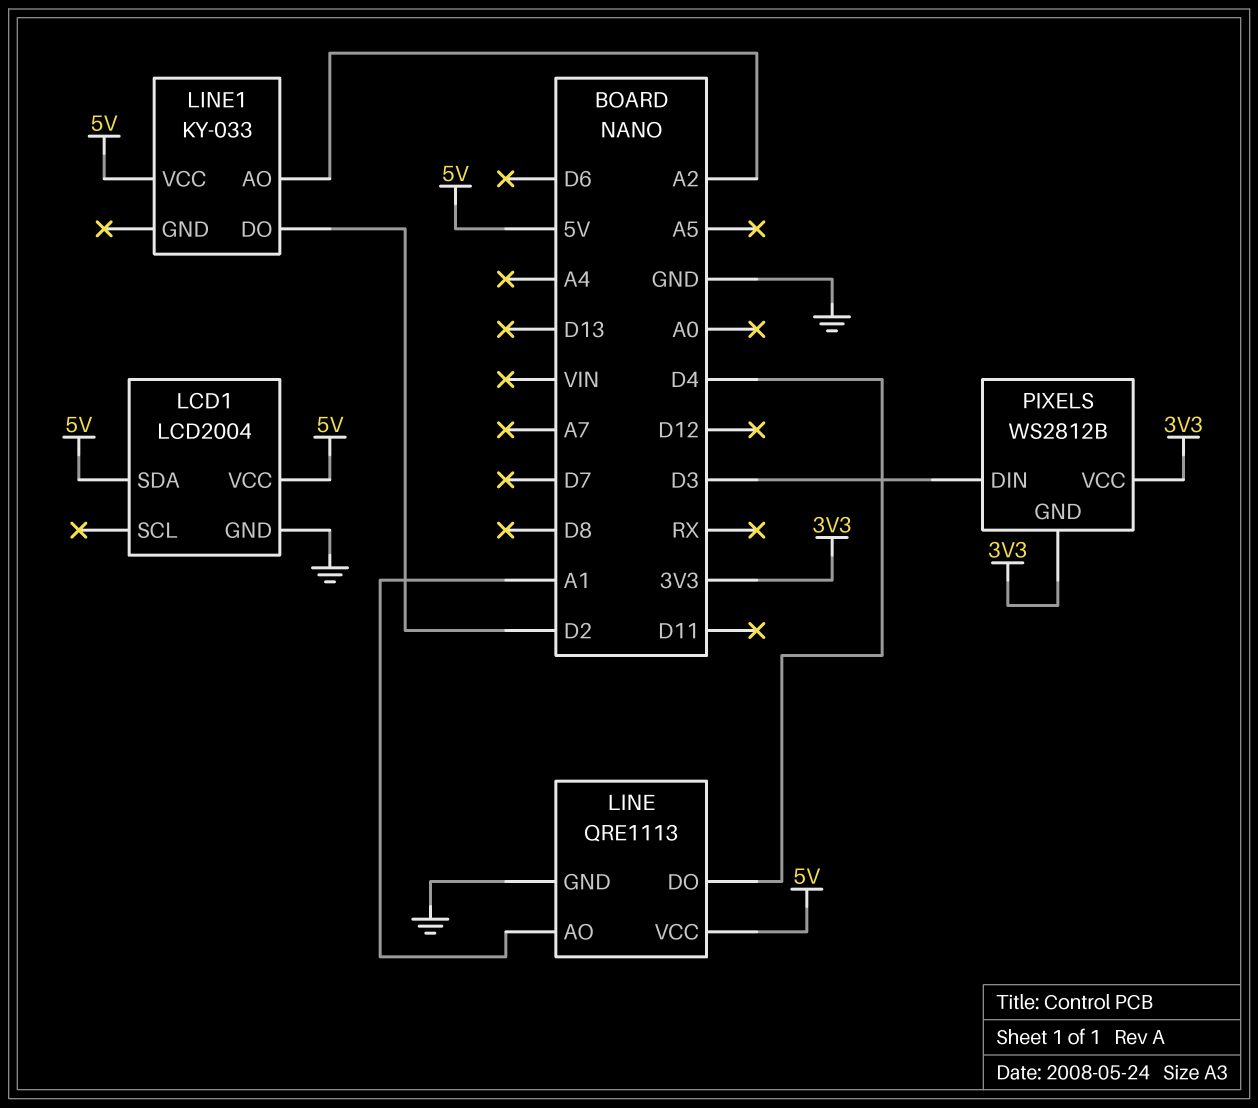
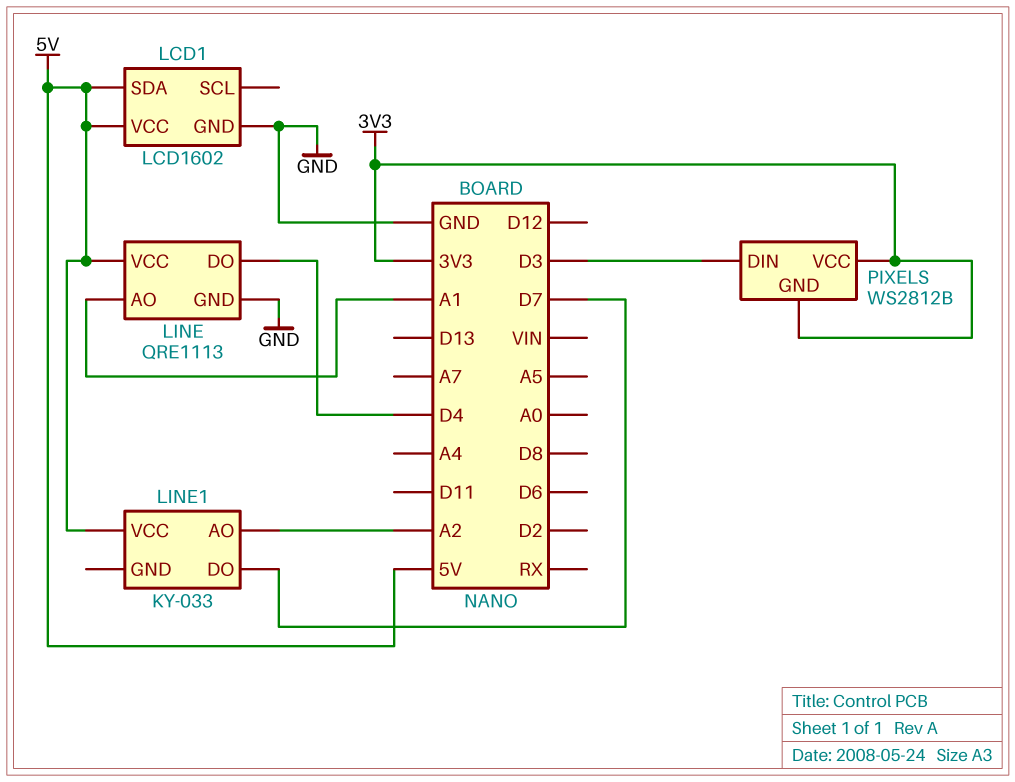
LCD1: LCD2004 -> LCD1602
LINE1 pin DO: D2 -> D7

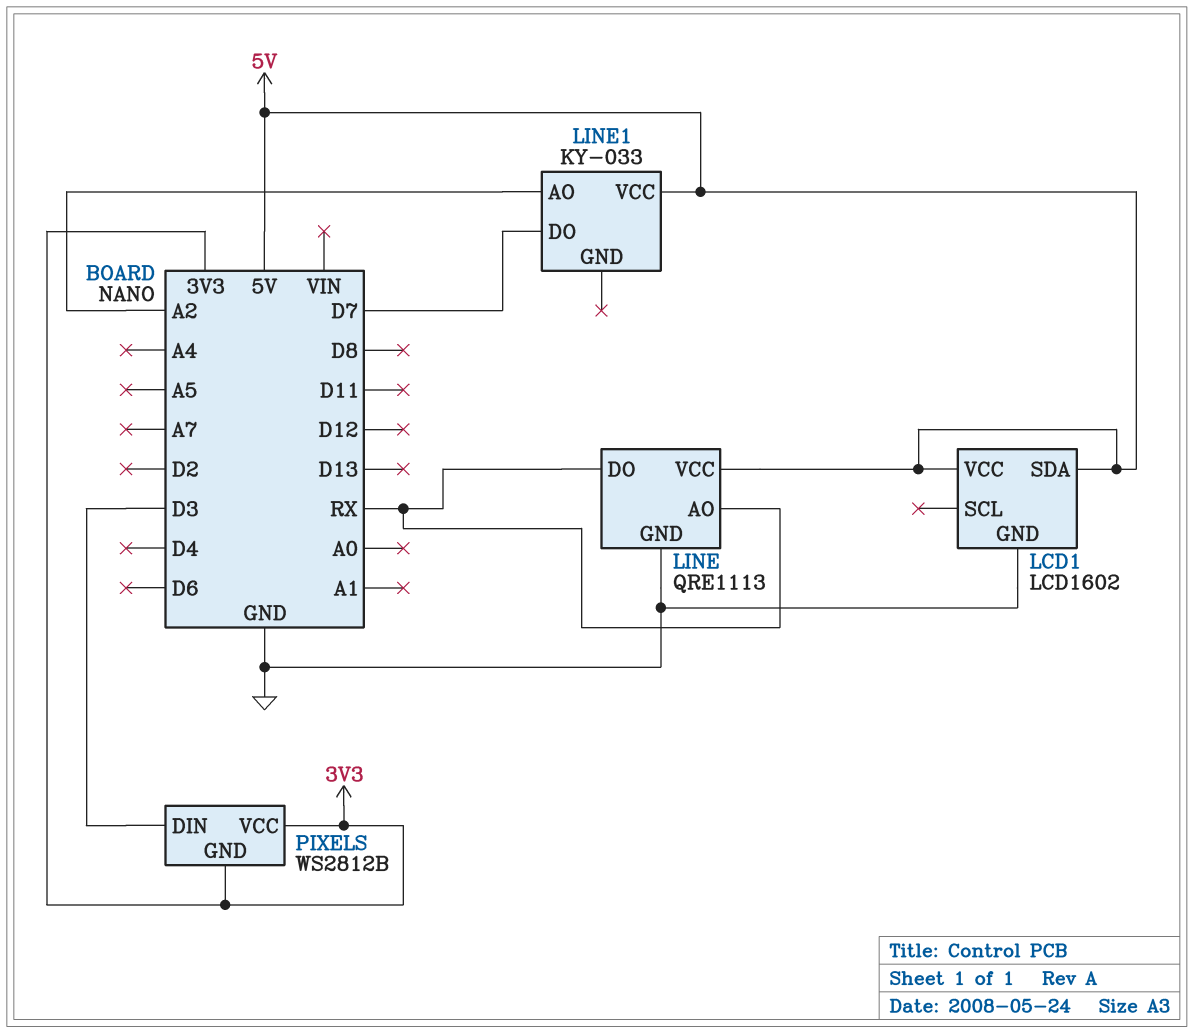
LINE pin AO: A1 -> RX
LINE pin DO: D4 -> RX

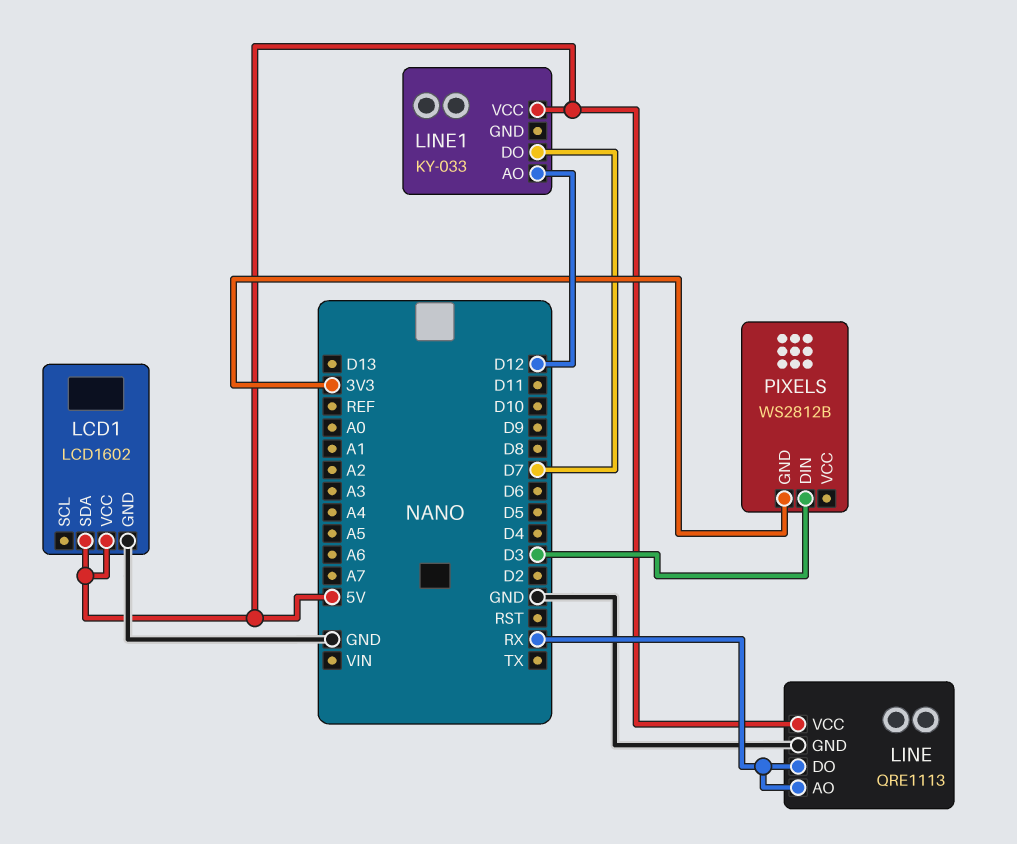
LINE1 pin AO: A2 -> D12
PIXELS pin VCC: 3V3 -> none

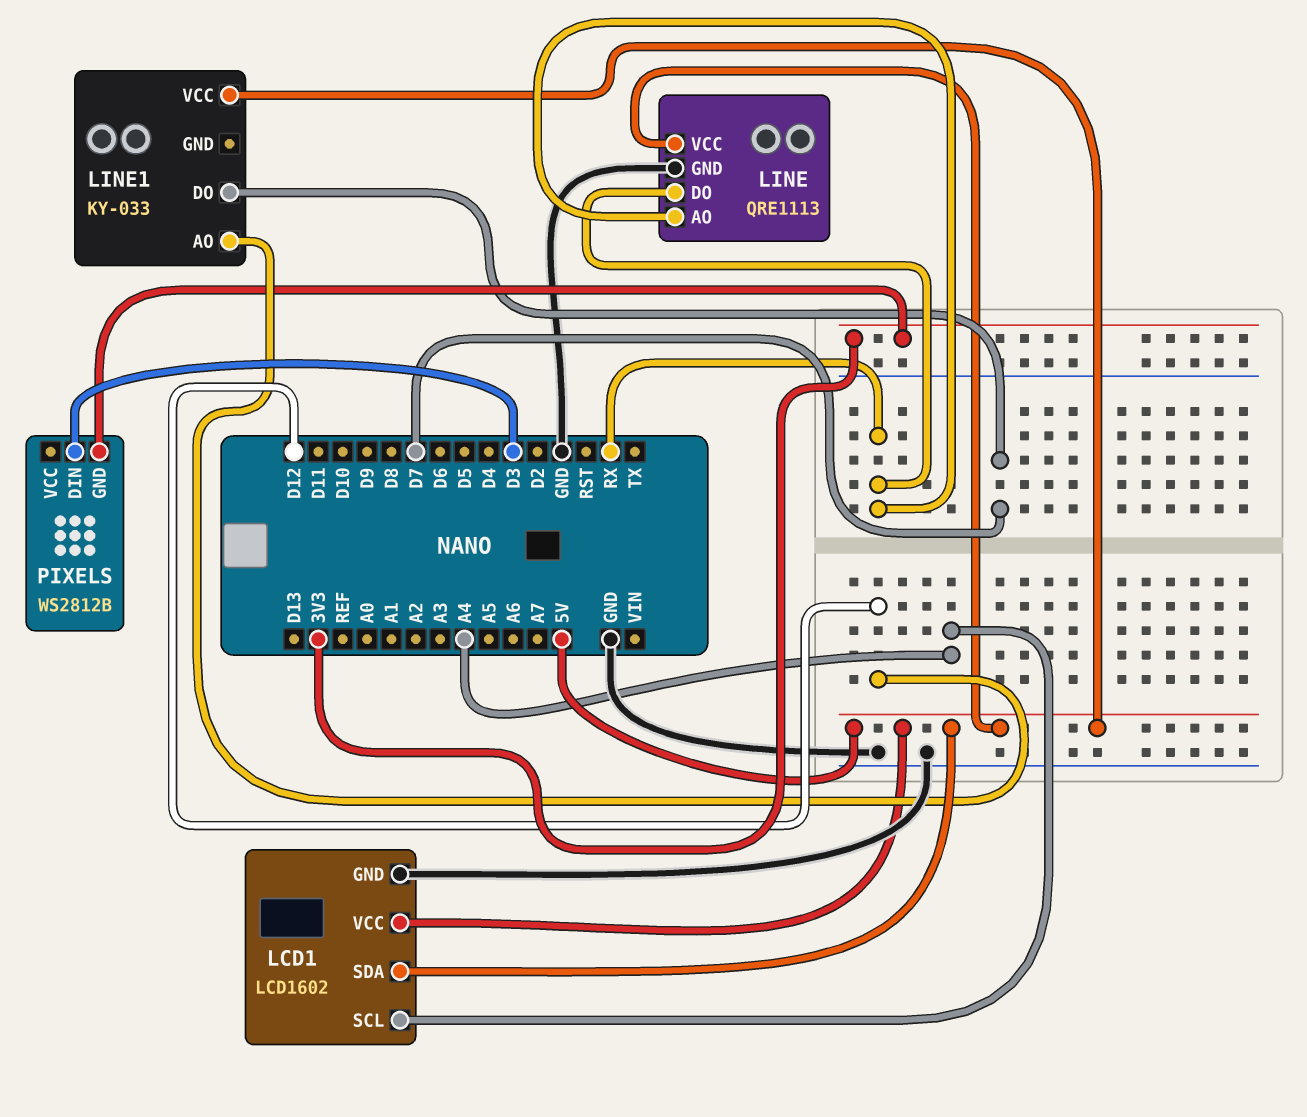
LCD1 pin SCL: none -> A4

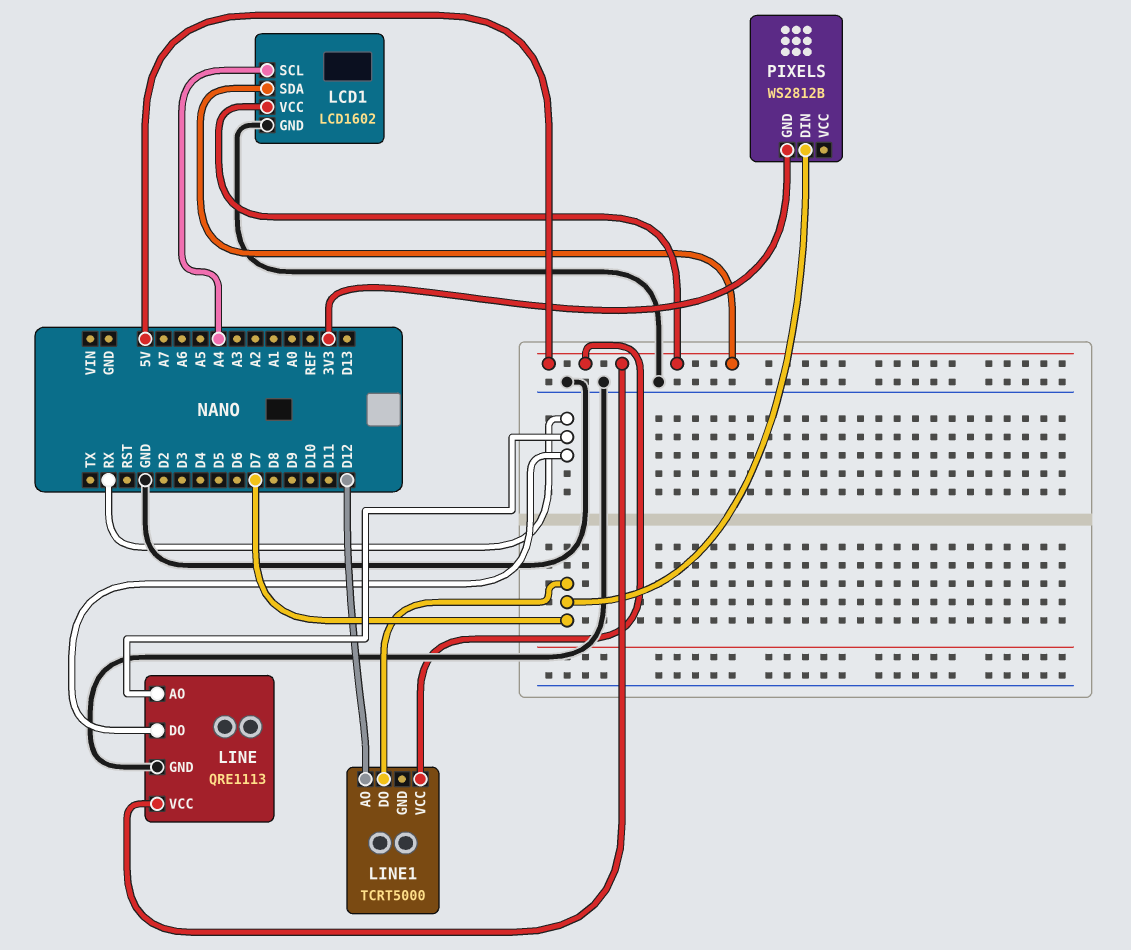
LINE1: KY-033 -> TCRT5000
PIXELS pin DIN: D3 -> D7

